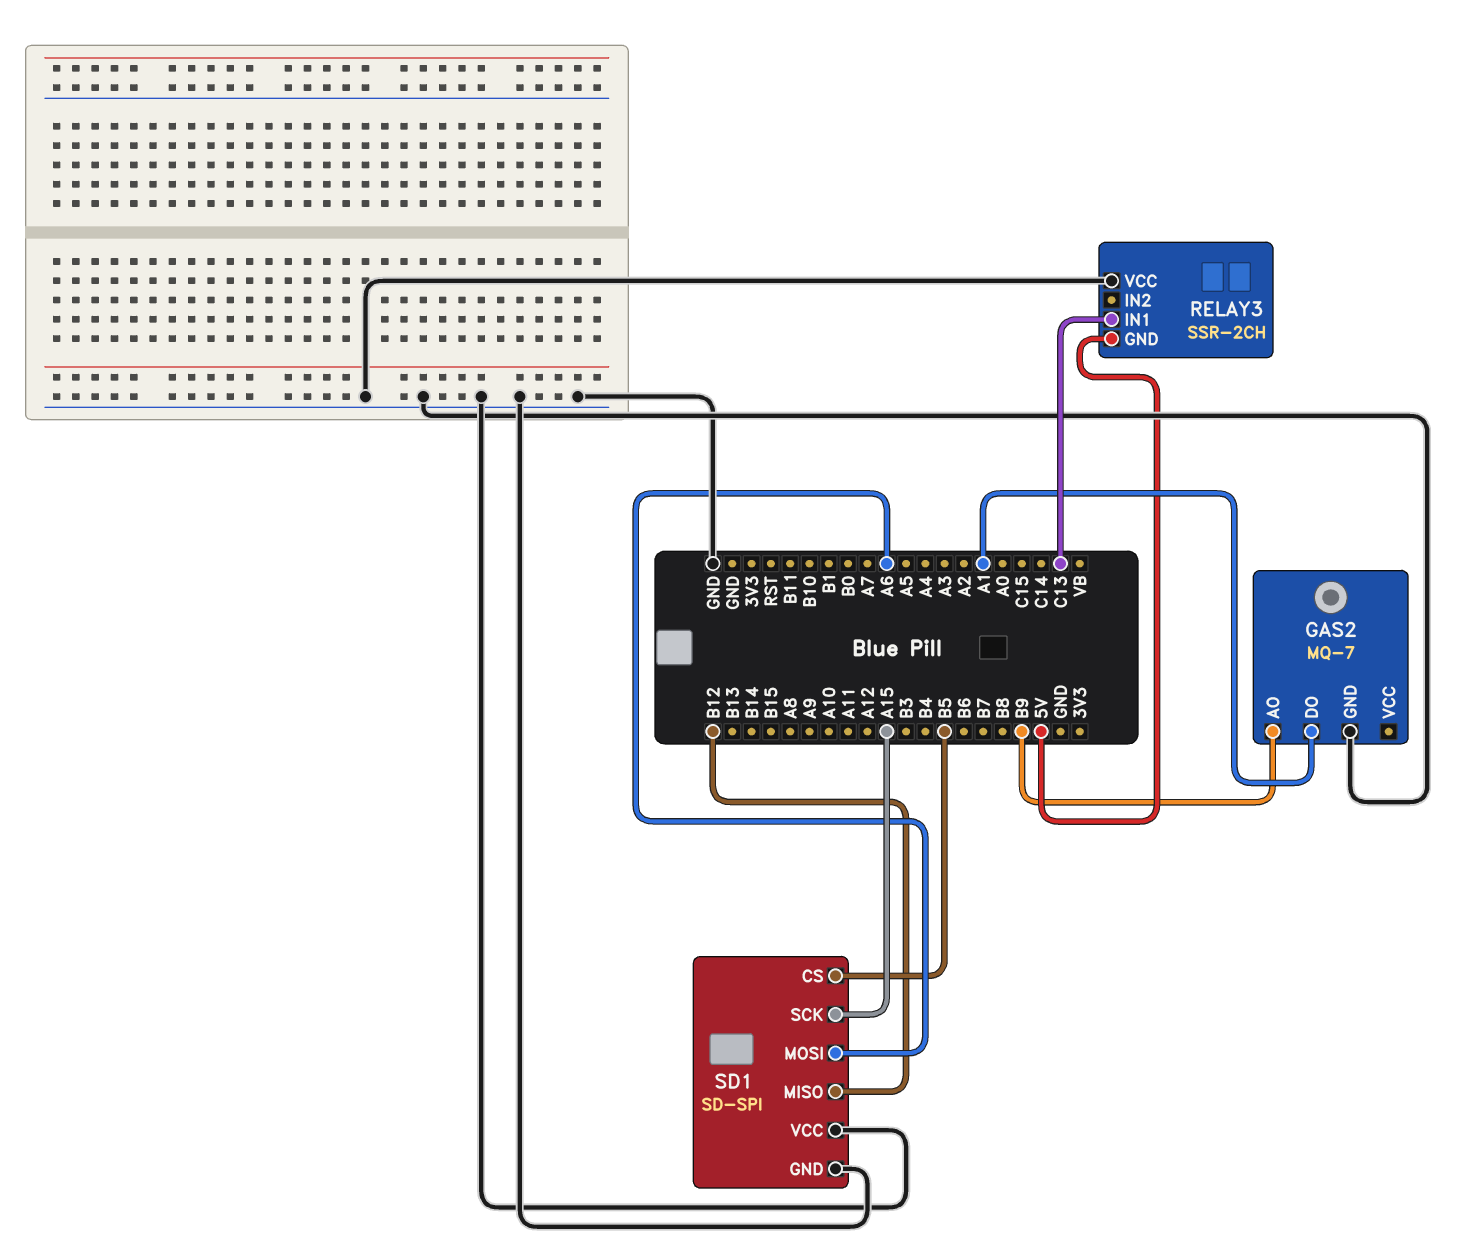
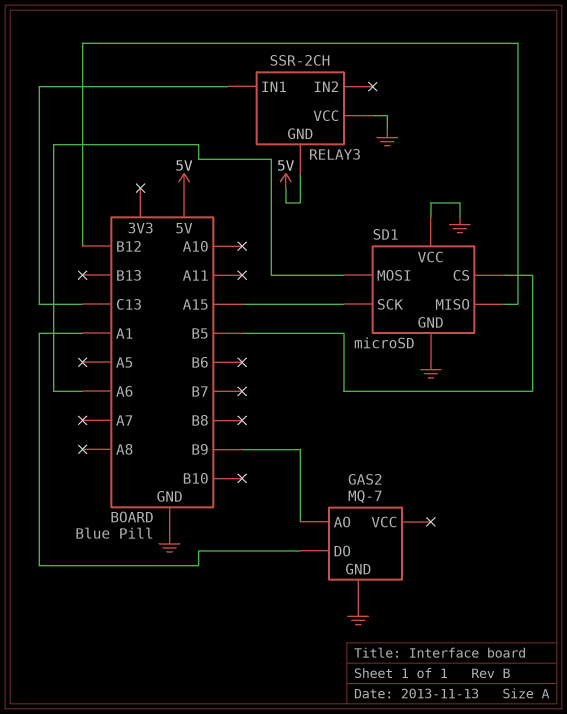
SD1: SD-SPI -> microSD

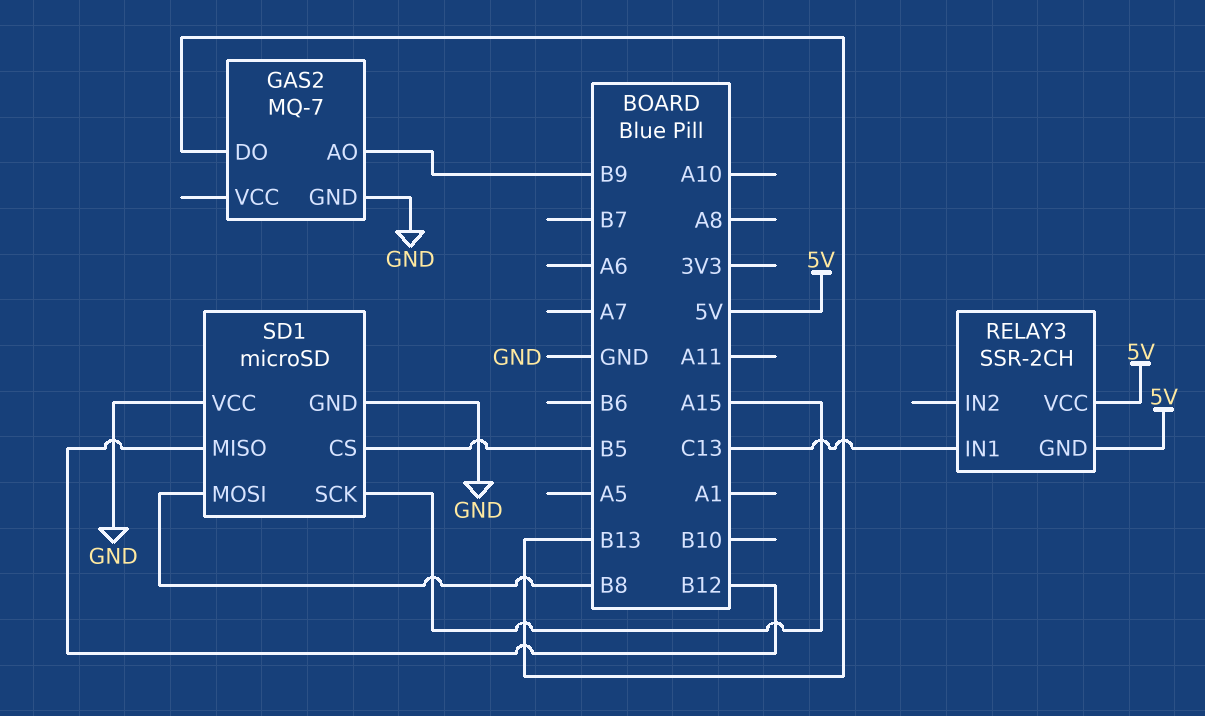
GAS2 pin DO: A1 -> B13
RELAY3 pin VCC: GND -> 5V
SD1 pin MOSI: A6 -> B8

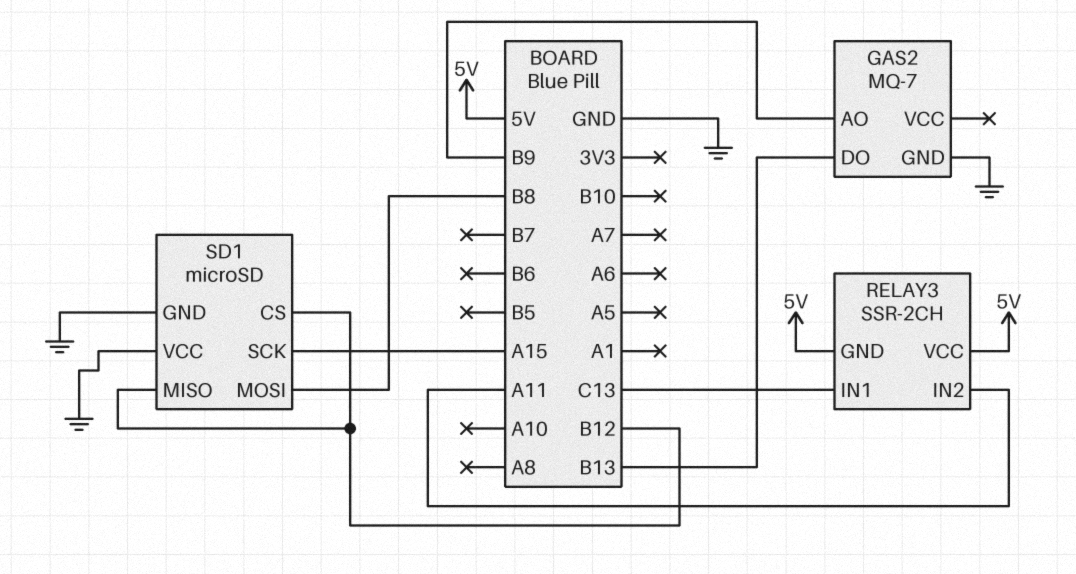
RELAY3 pin IN2: none -> A11
SD1 pin CS: B5 -> B12

